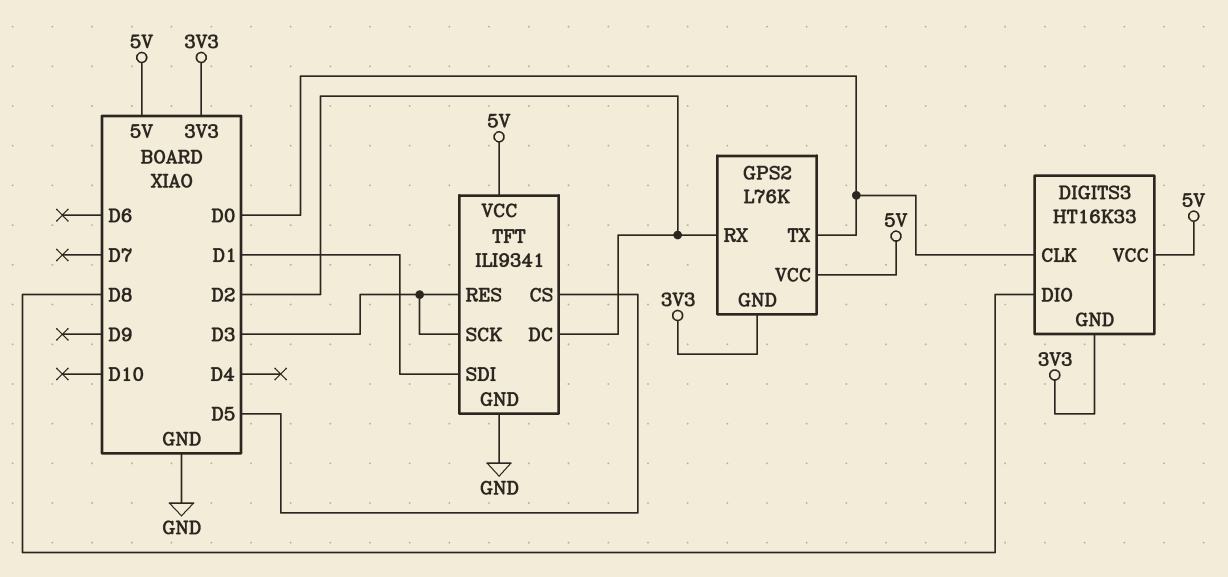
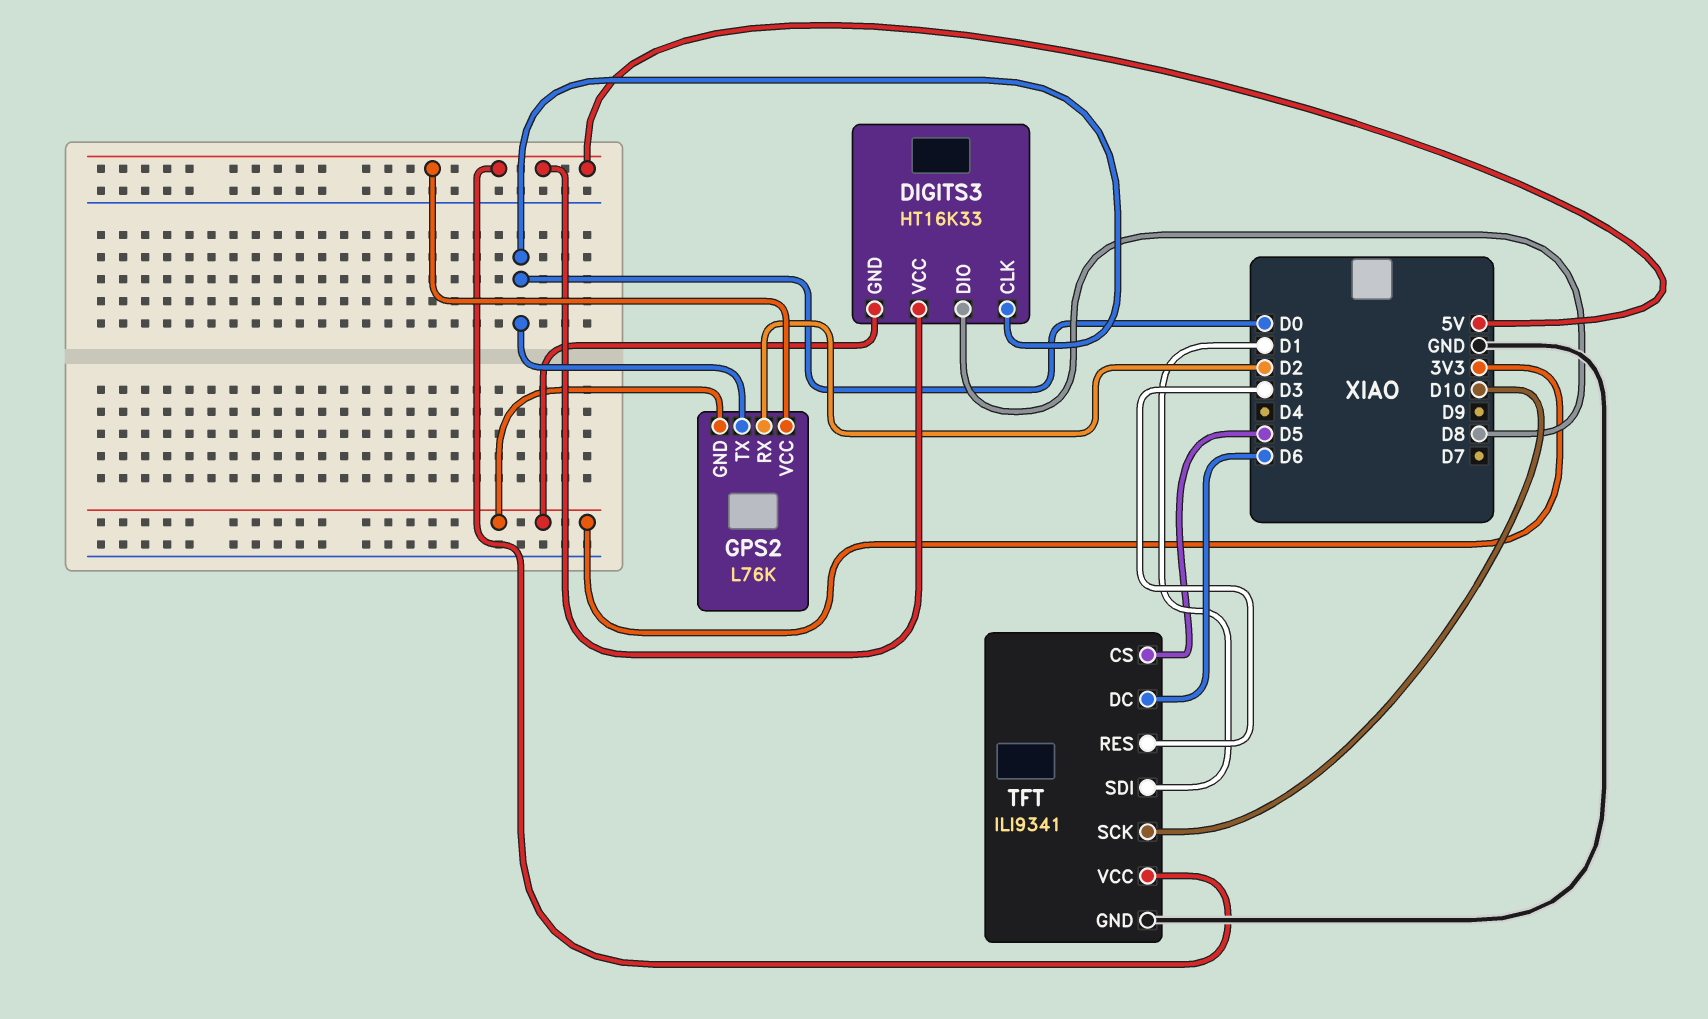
TFT pin DC: D2 -> D6
TFT pin SCK: D3 -> D10

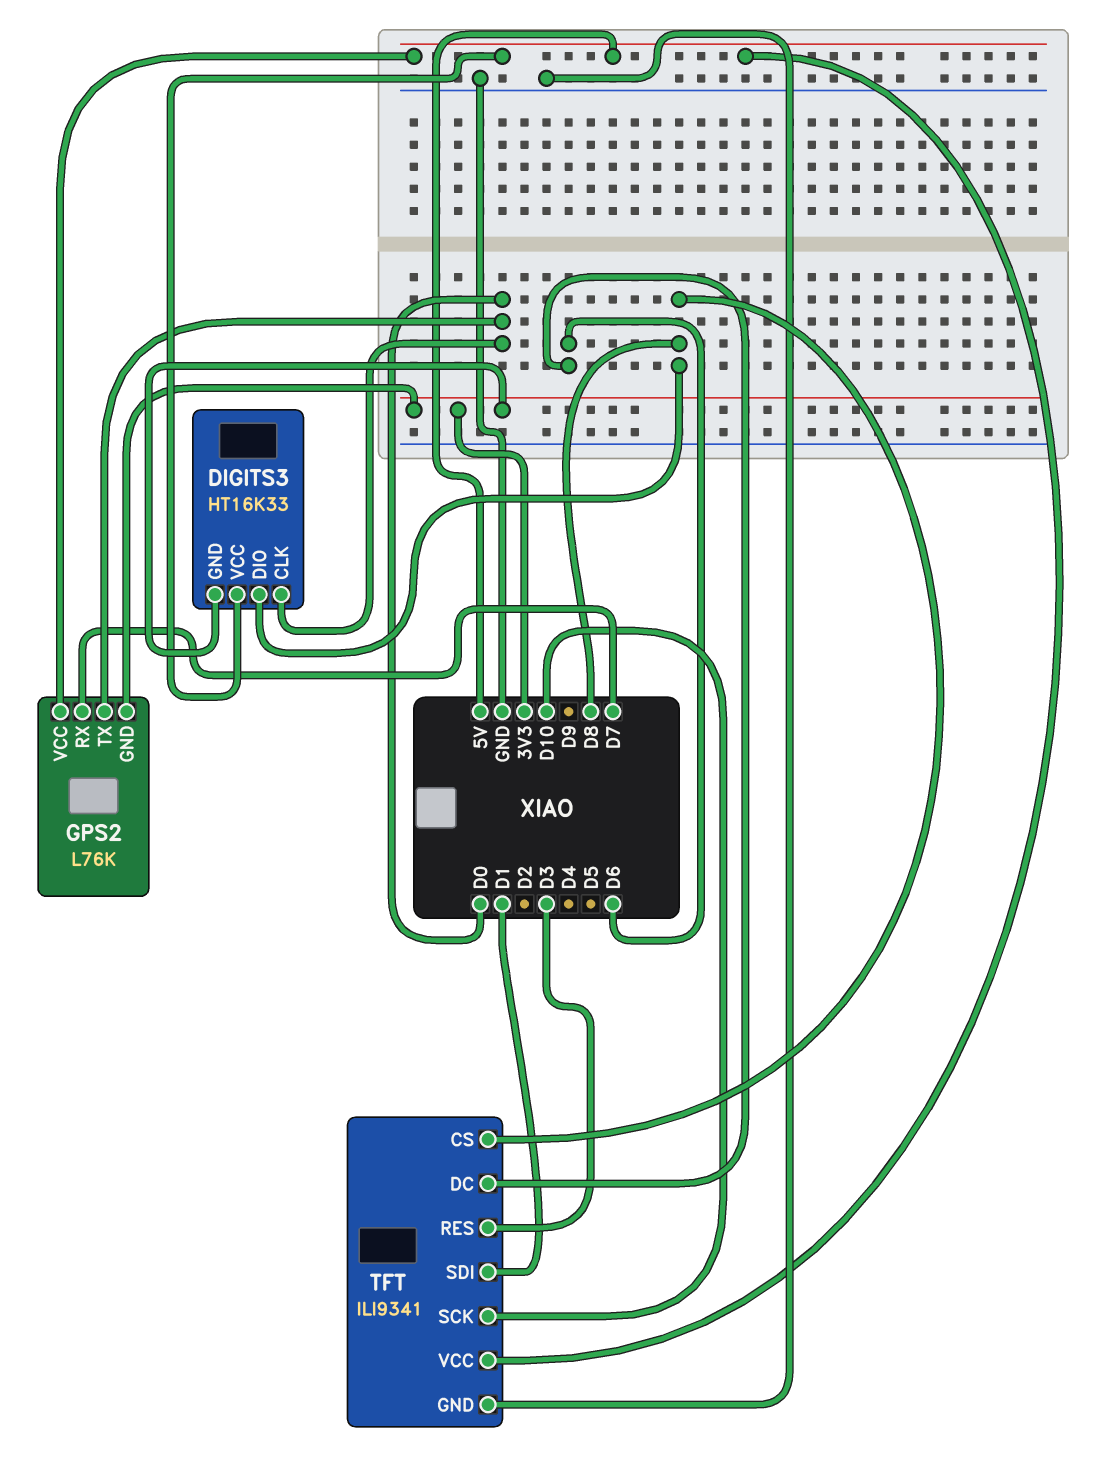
GPS2 pin RX: D2 -> D7
TFT pin CS: D5 -> D8

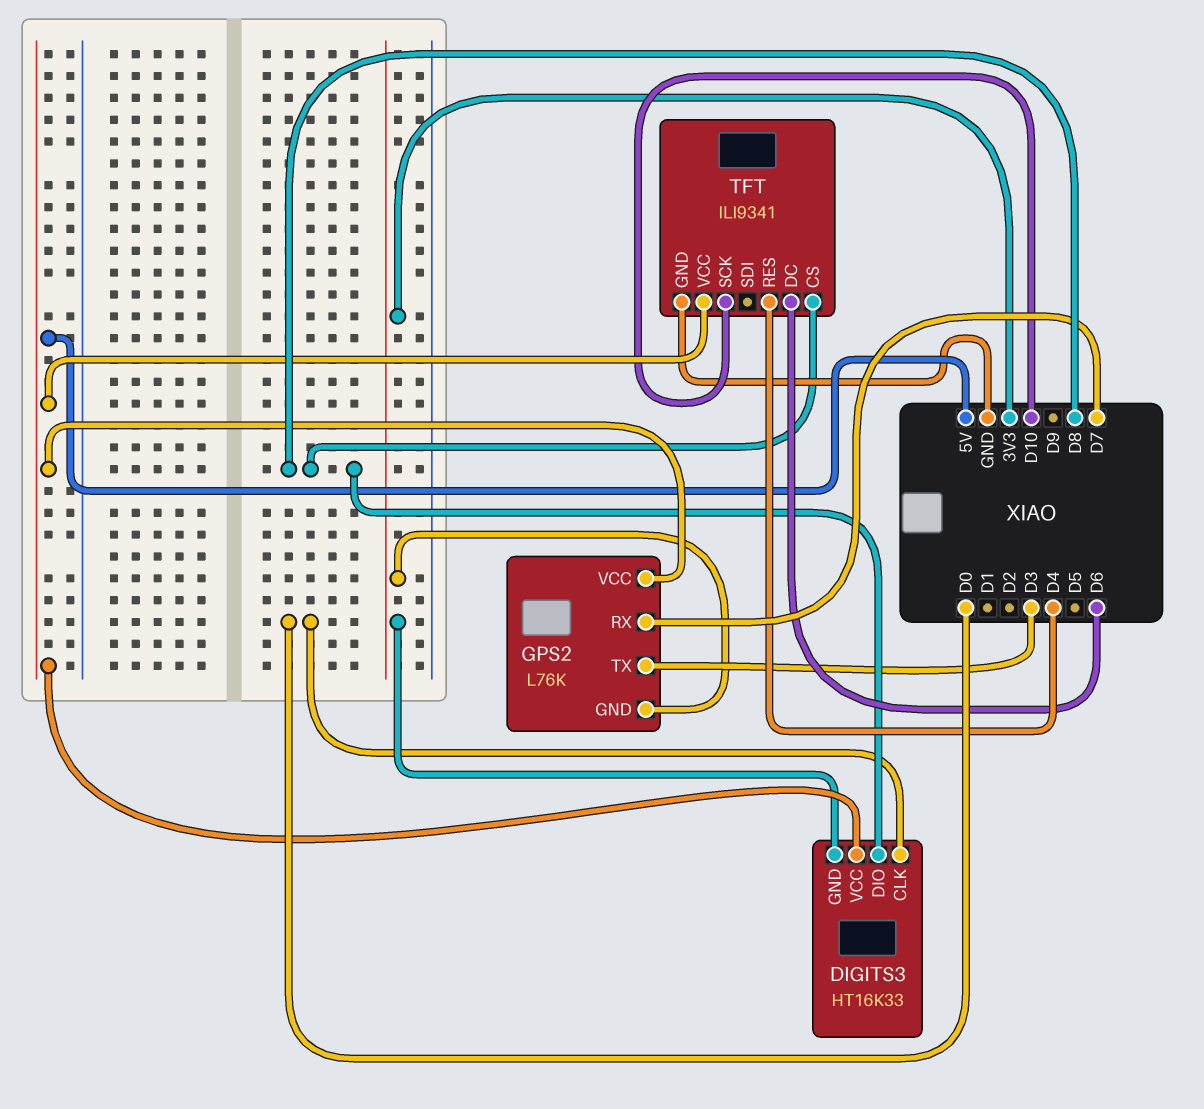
GPS2 pin TX: D0 -> D3
TFT pin RES: D3 -> D4
TFT pin SDI: D1 -> none

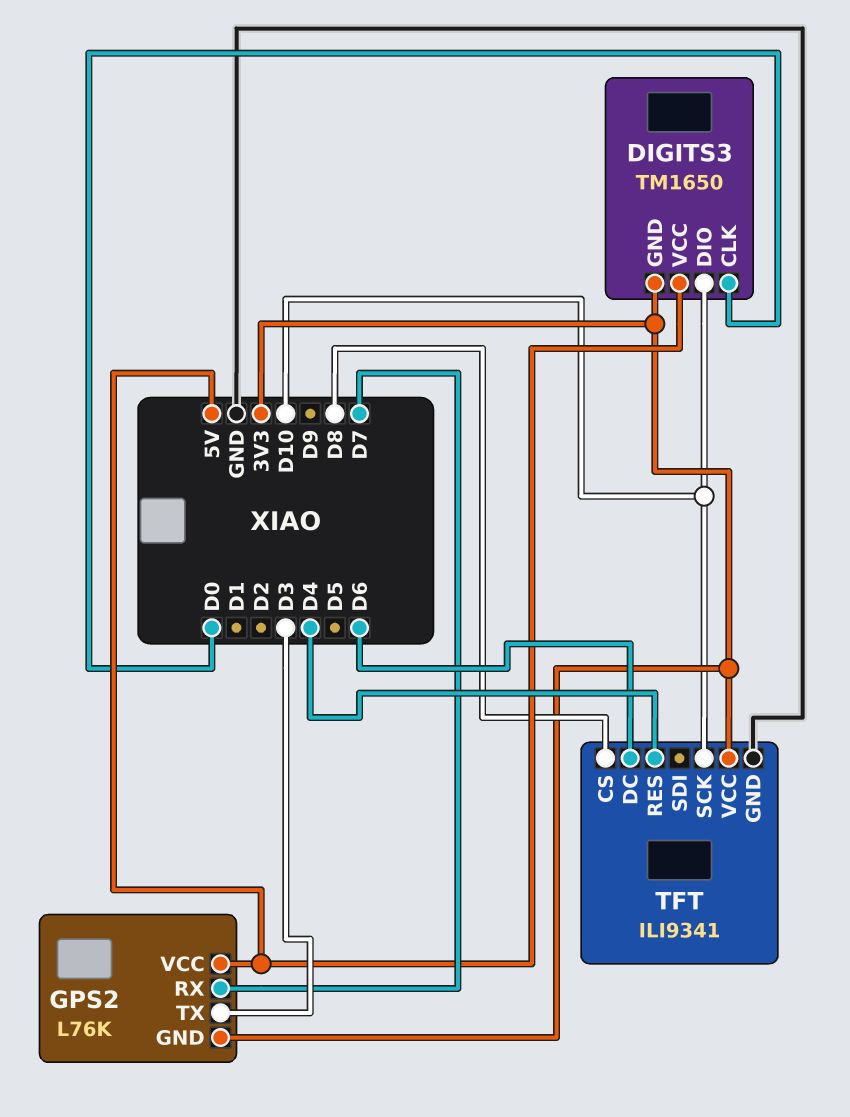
DIGITS3: HT16K33 -> TM1650
DIGITS3 pin DIO: D8 -> D10
TFT pin VCC: 5V -> 3V3

